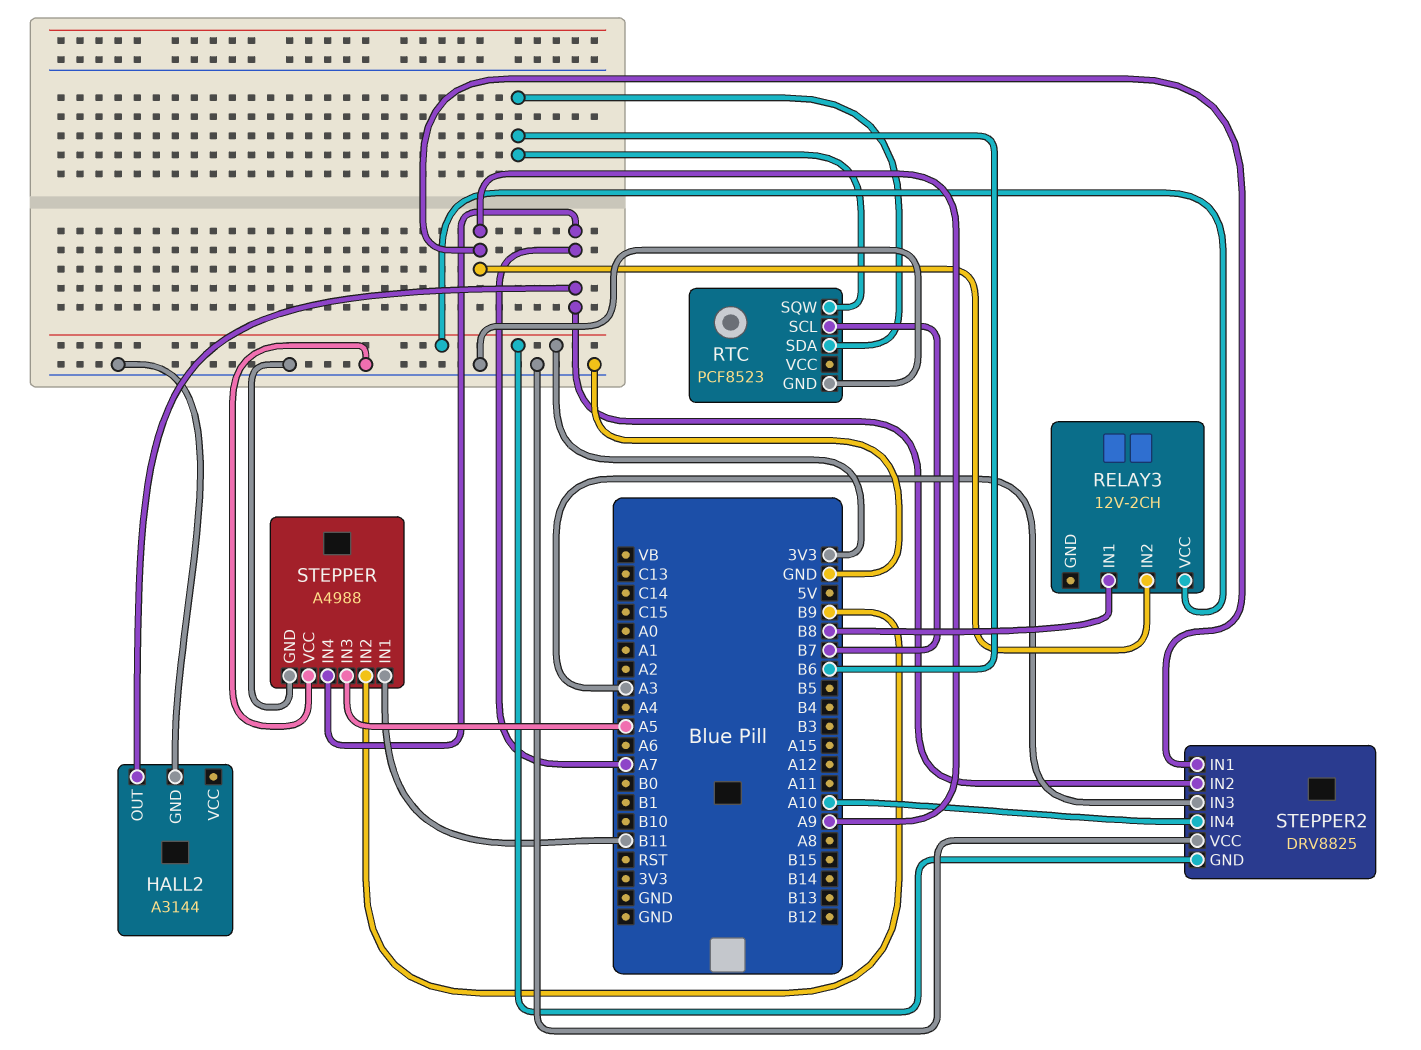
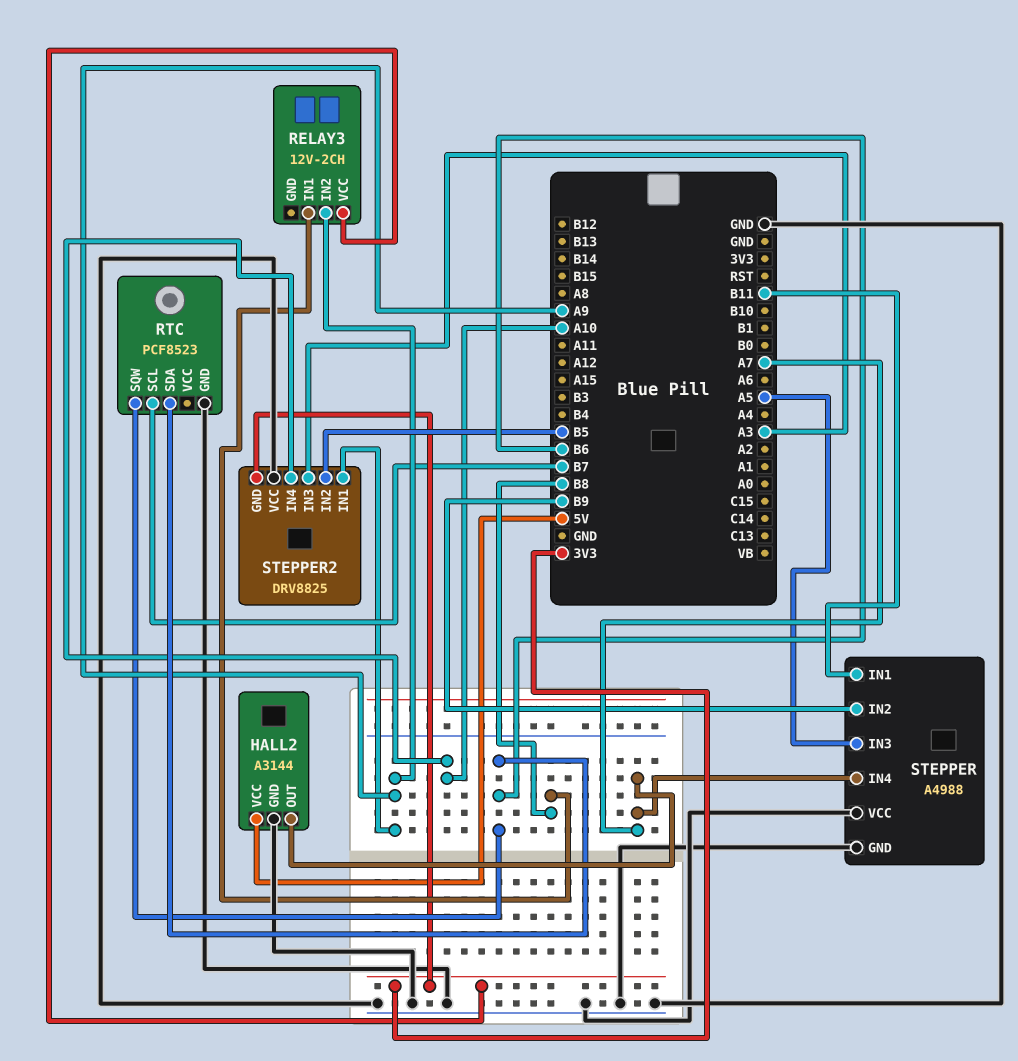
HALL2 pin VCC: none -> 5V
STEPPER2 pin IN2: A7 -> B5

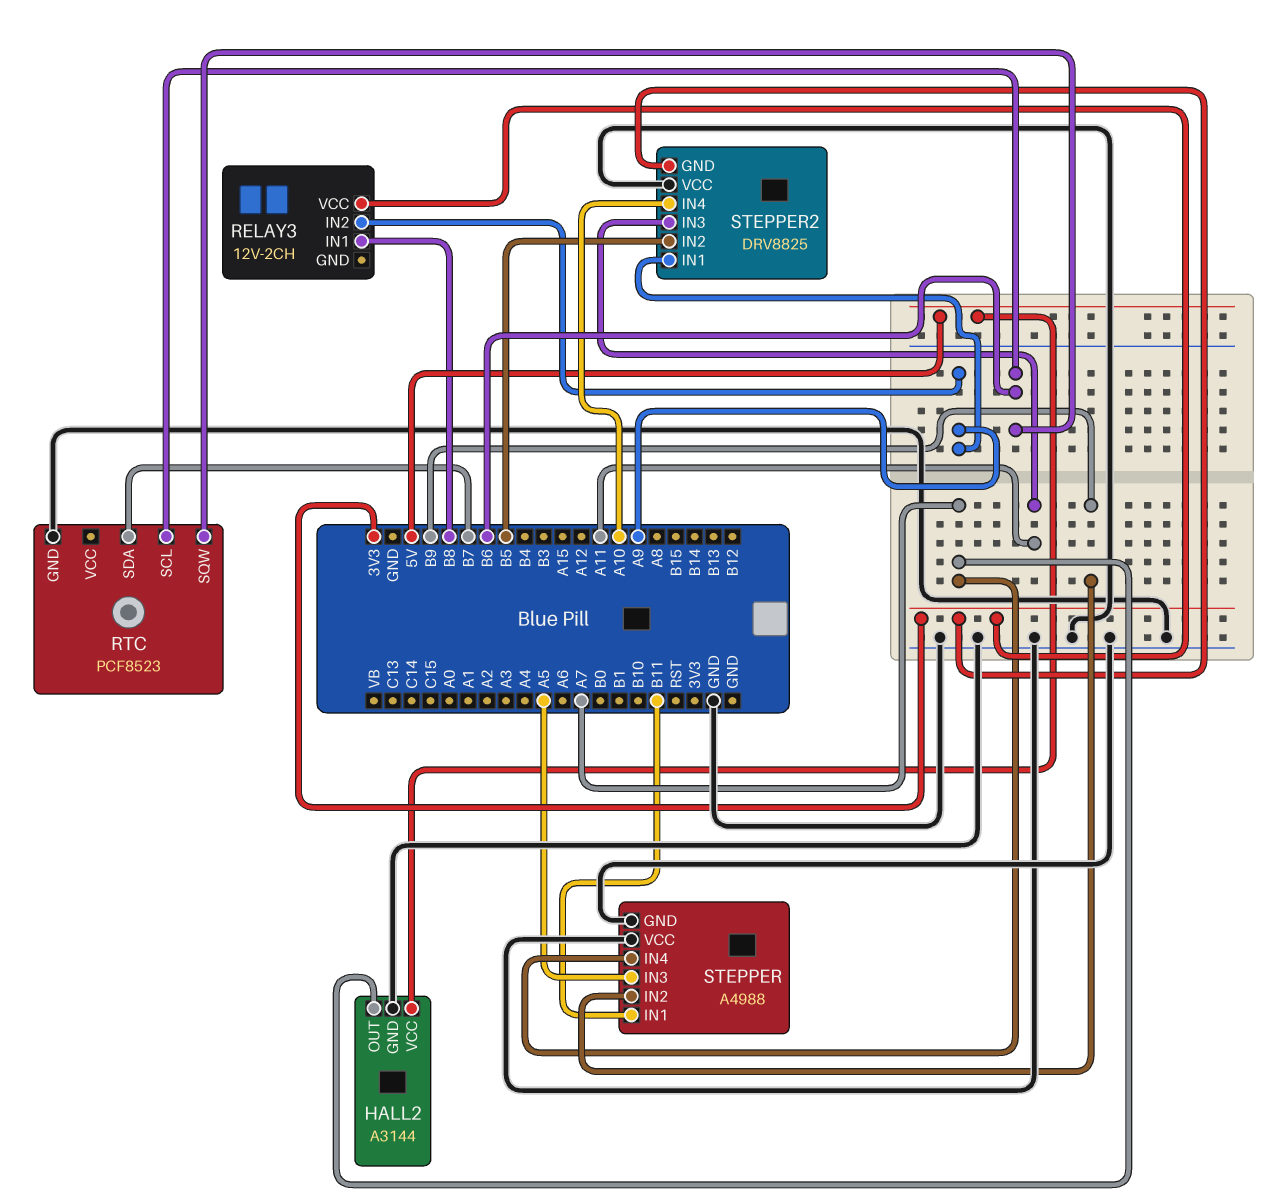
RTC pin SCL: B7 -> B6
RTC pin SDA: B6 -> B7
STEPPER2 pin IN3: A3 -> A11

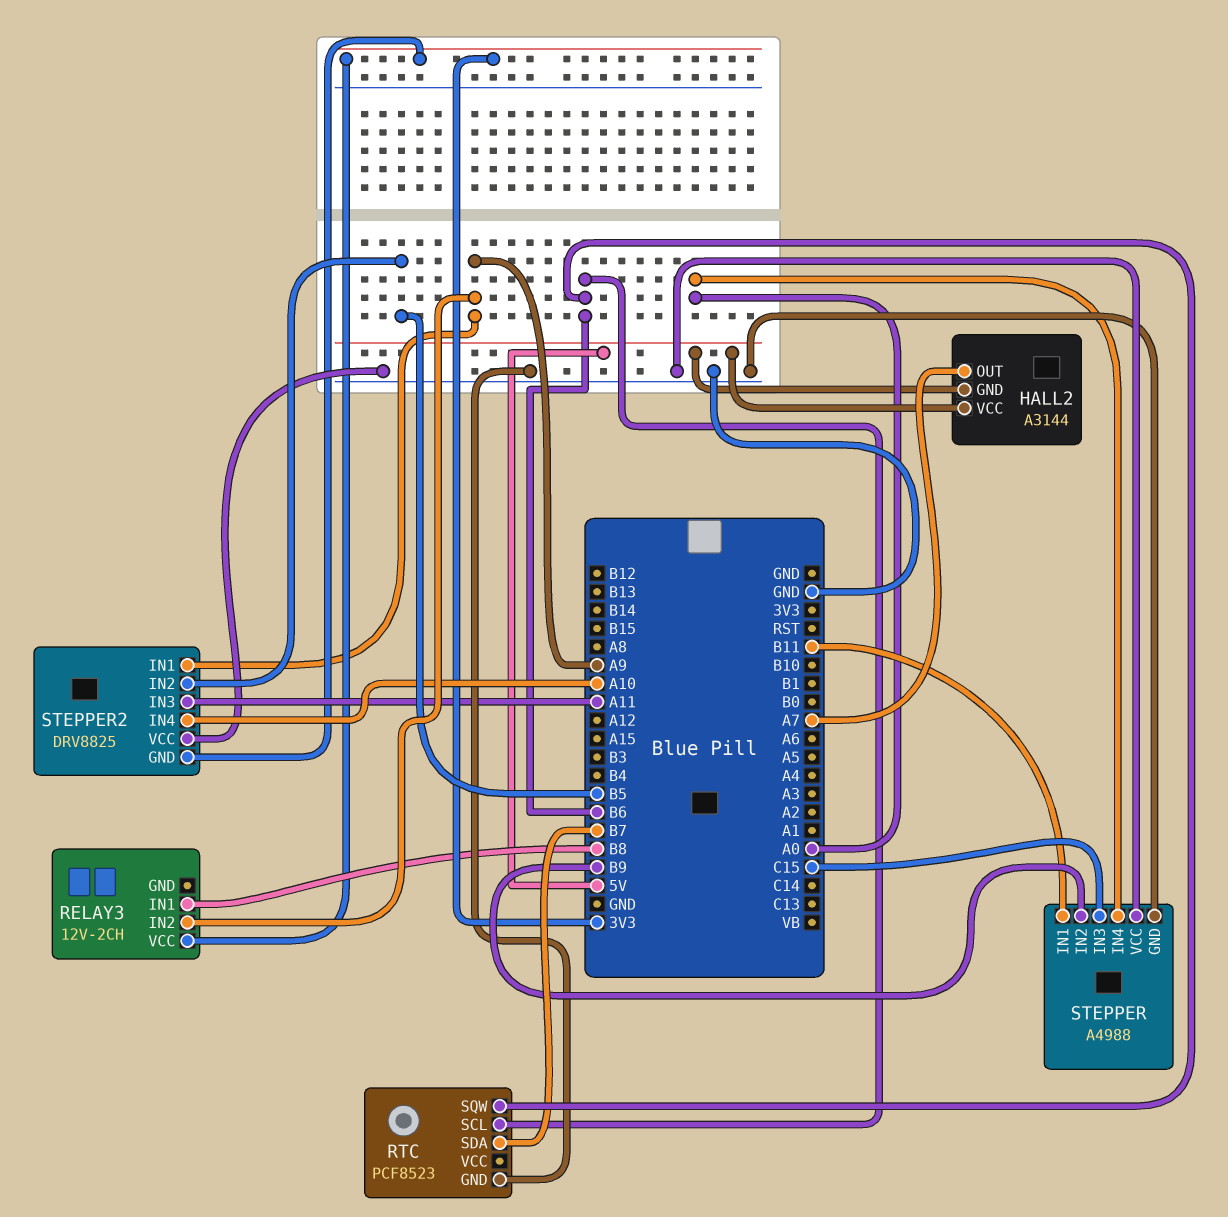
HALL2 pin GND: GND -> 5V
STEPPER pin IN3: A5 -> C15
STEPPER pin IN4: A7 -> A0

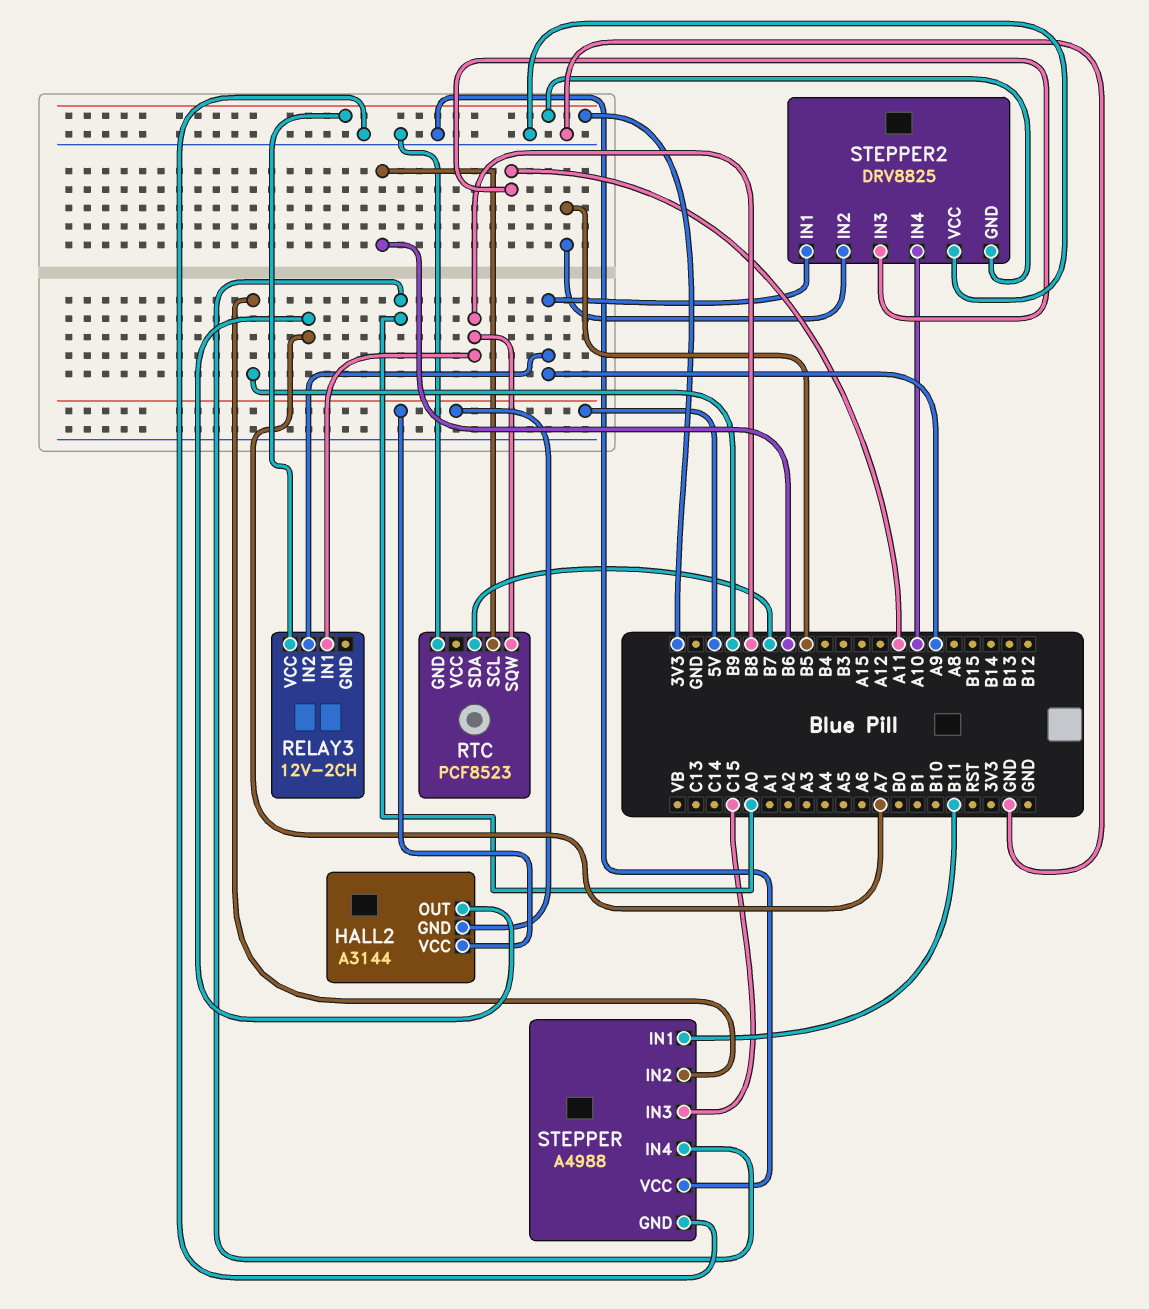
RTC pin SQW: B6 -> B8

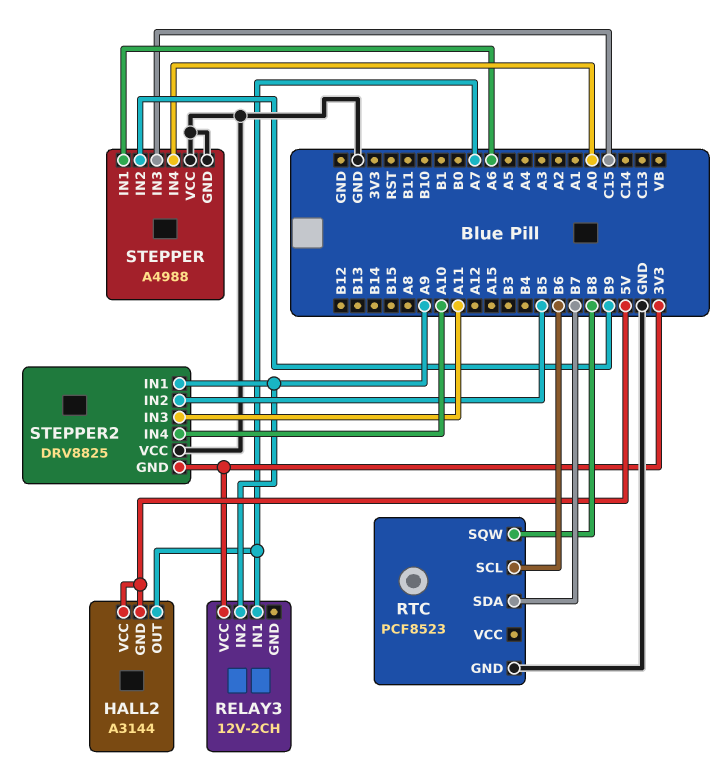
RELAY3 pin IN1: B8 -> A7
STEPPER pin IN1: B11 -> A6

